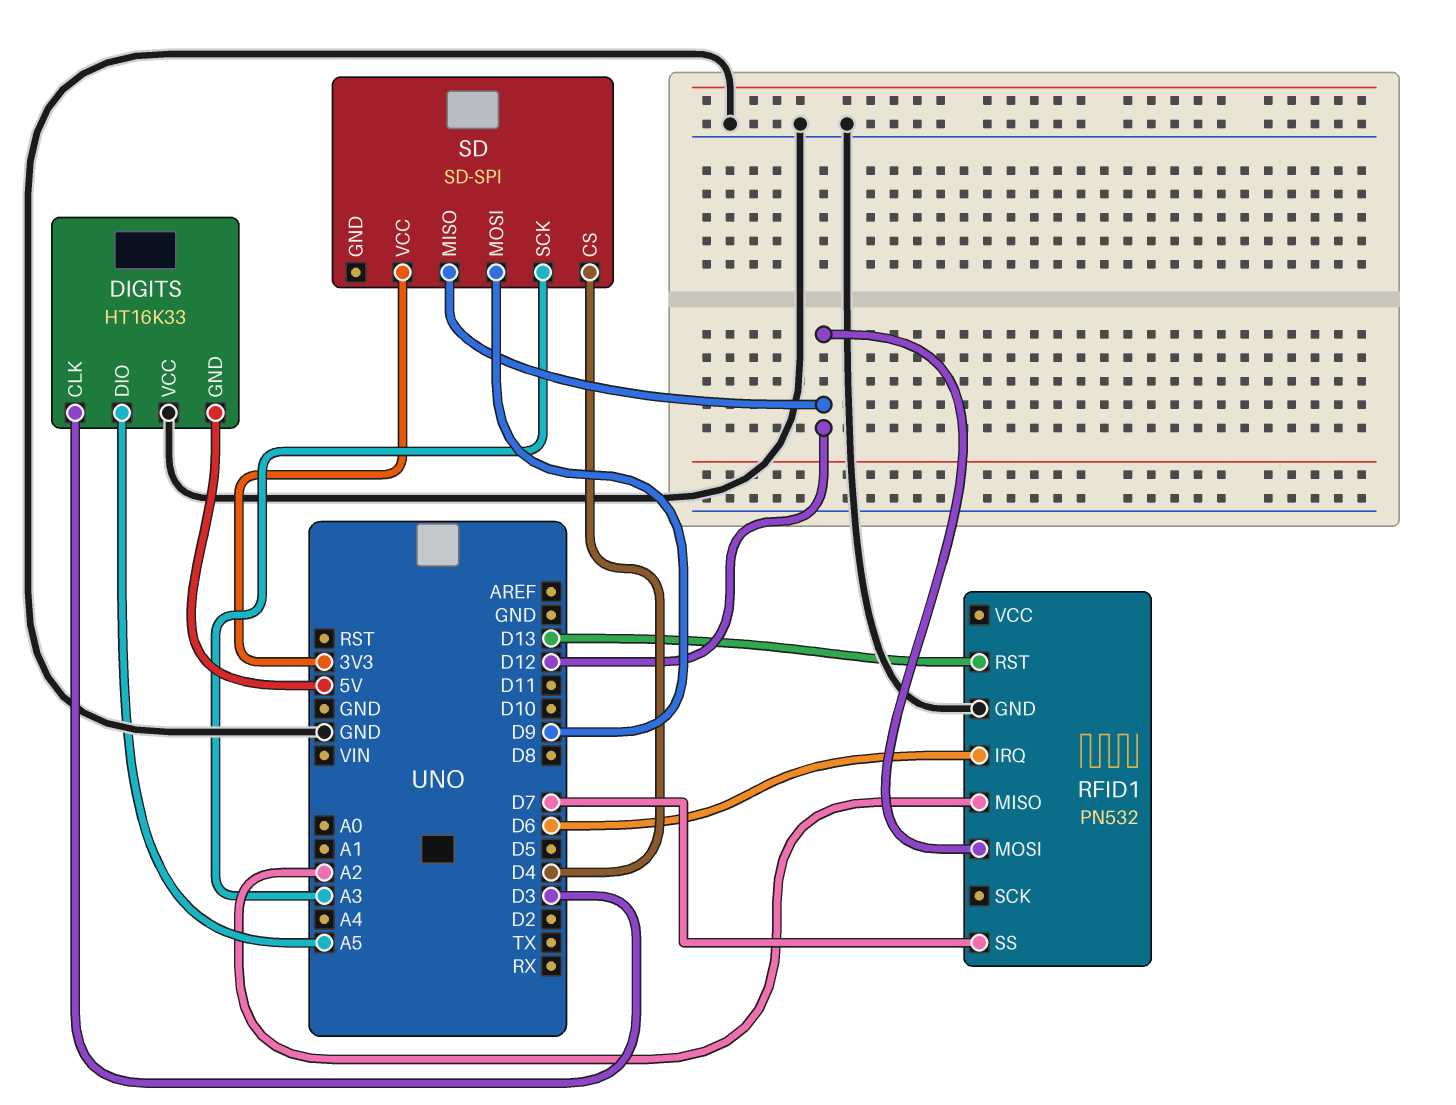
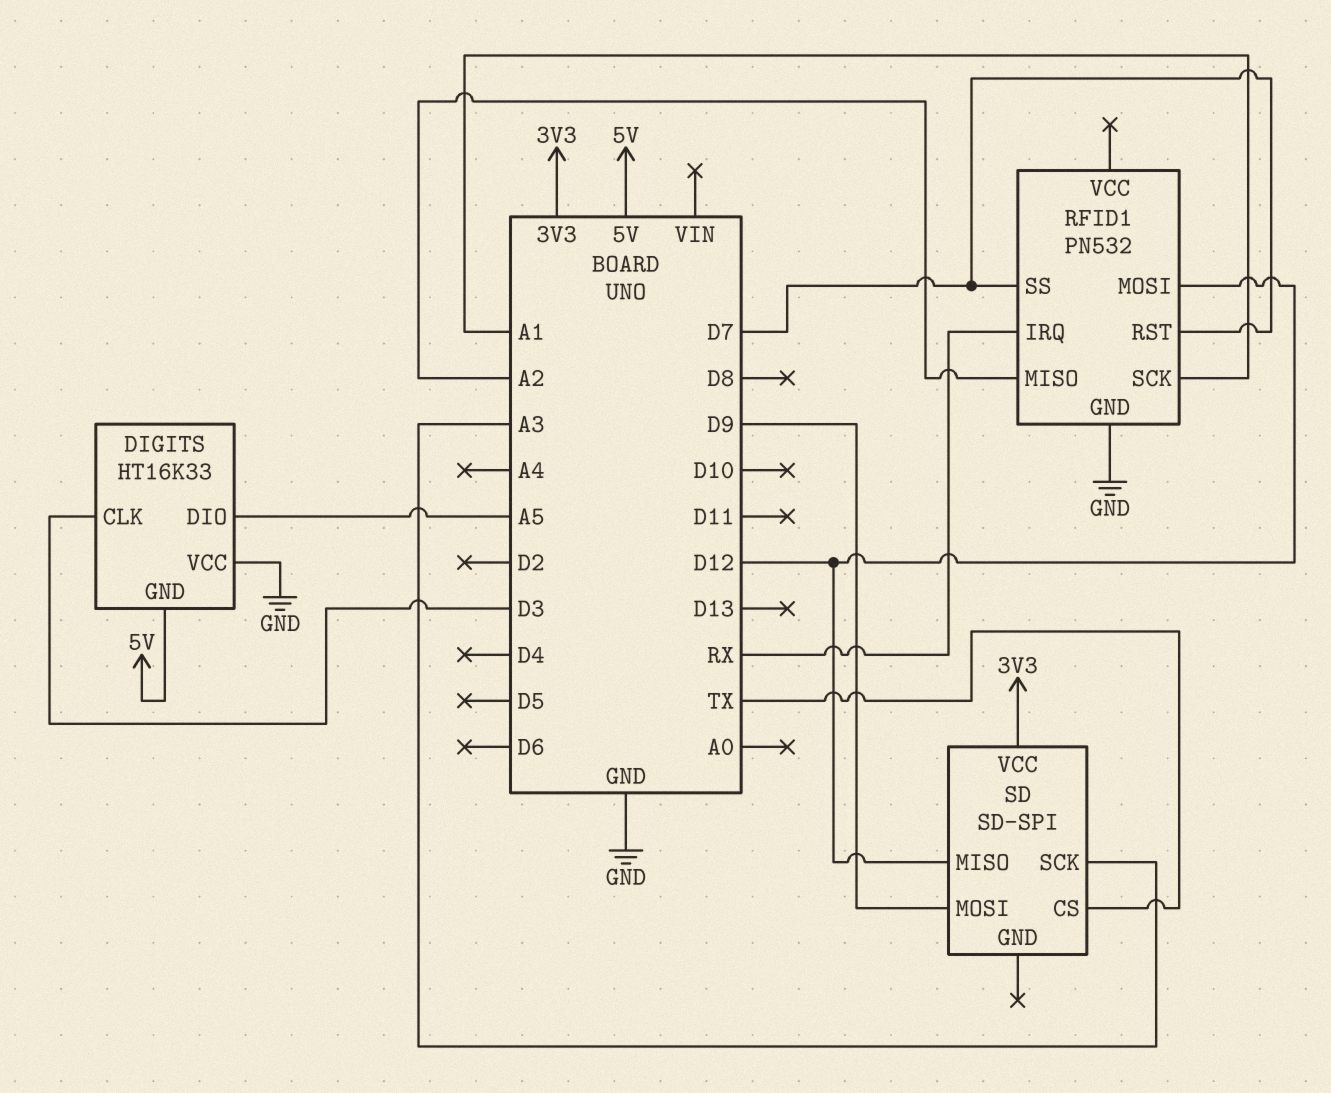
RFID1 pin IRQ: D6 -> RX
RFID1 pin RST: D13 -> D7
RFID1 pin SCK: none -> A1
SD pin CS: D4 -> TX

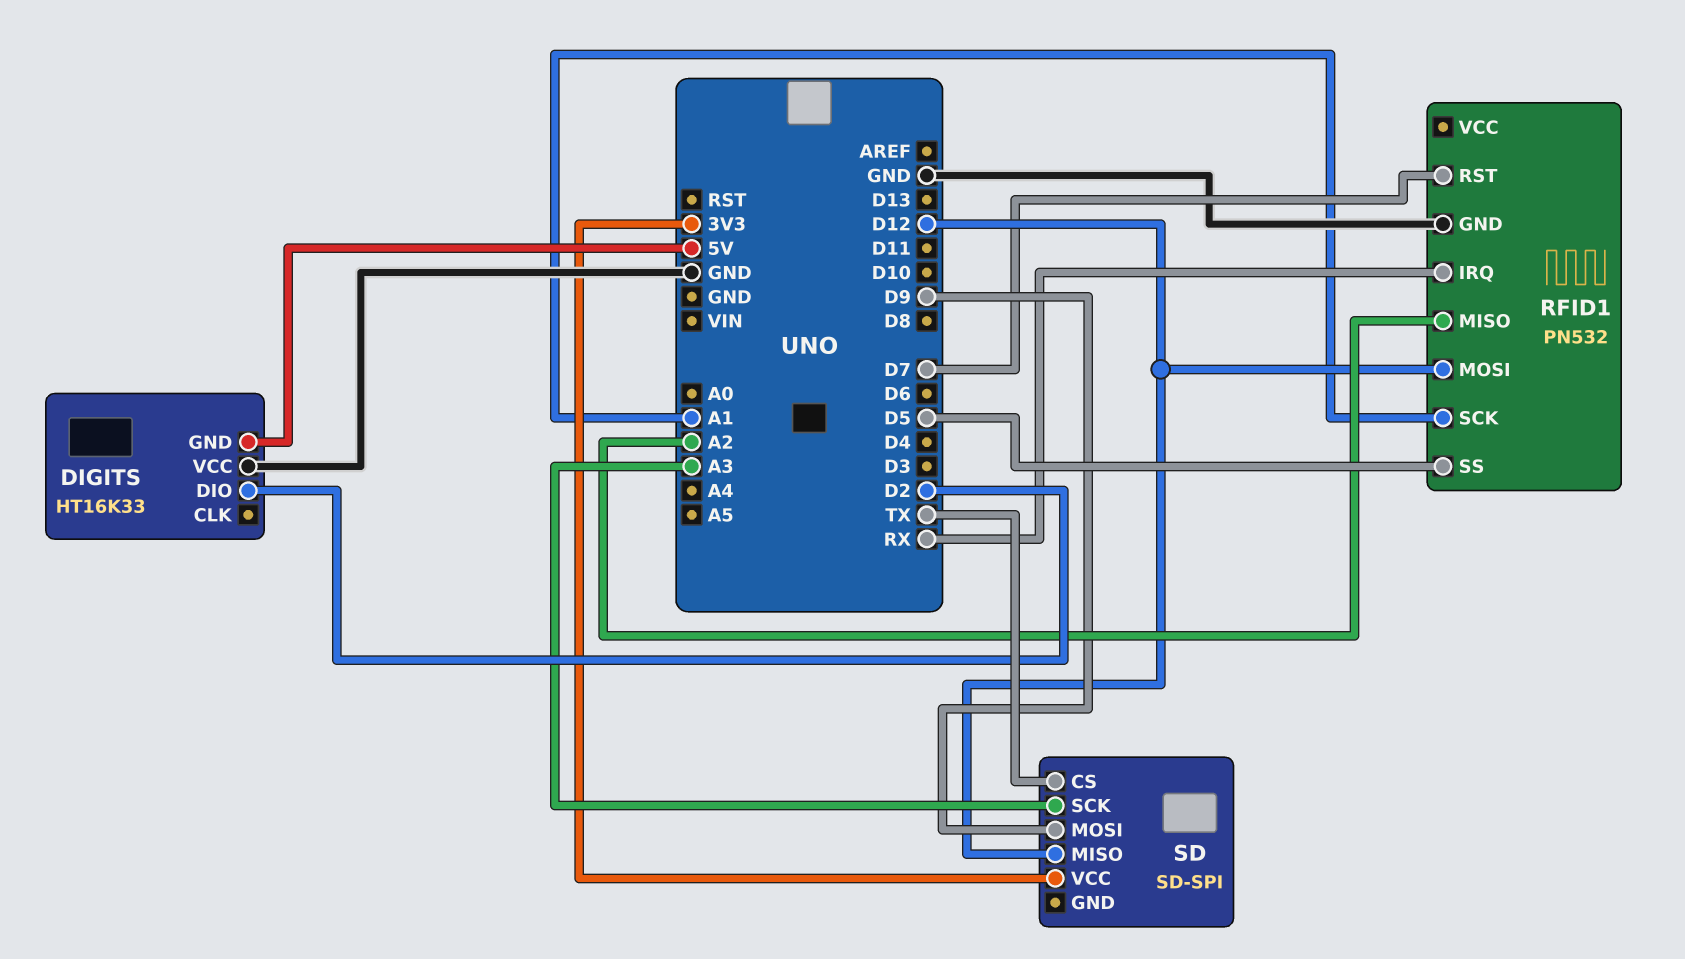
DIGITS pin CLK: D3 -> none
DIGITS pin DIO: A5 -> D2
RFID1 pin SS: D7 -> D5

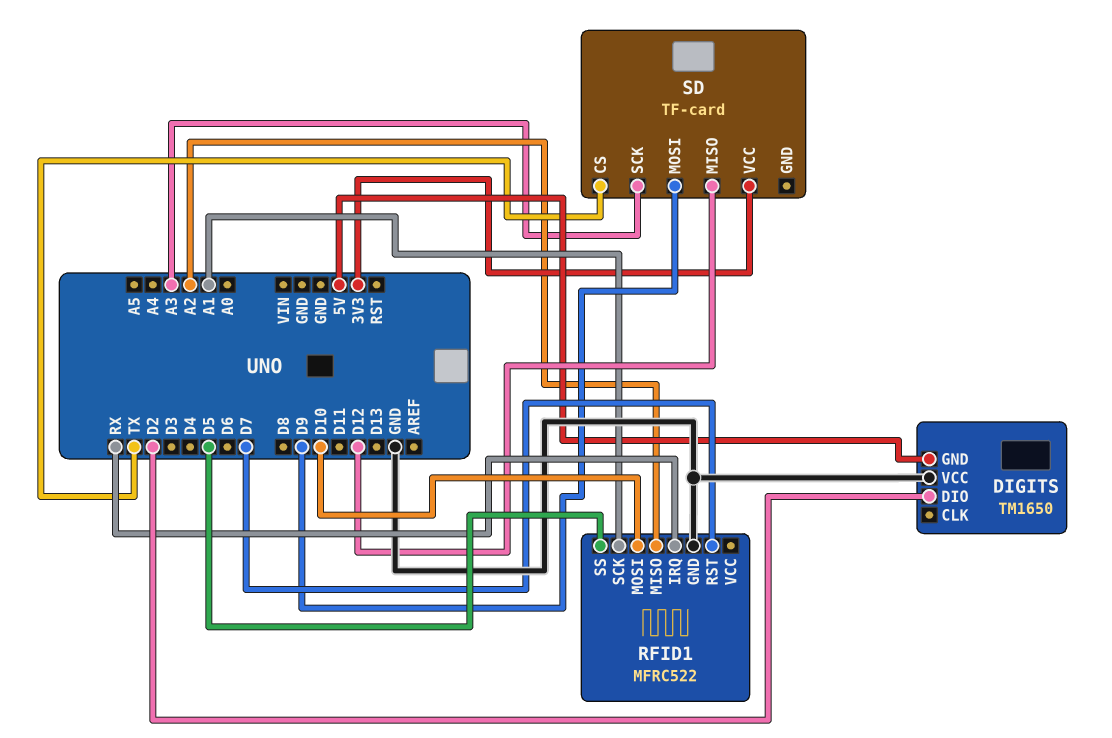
DIGITS: HT16K33 -> TM1650
RFID1: PN532 -> MFRC522
RFID1 pin MOSI: D12 -> D10
SD: SD-SPI -> TF-card

